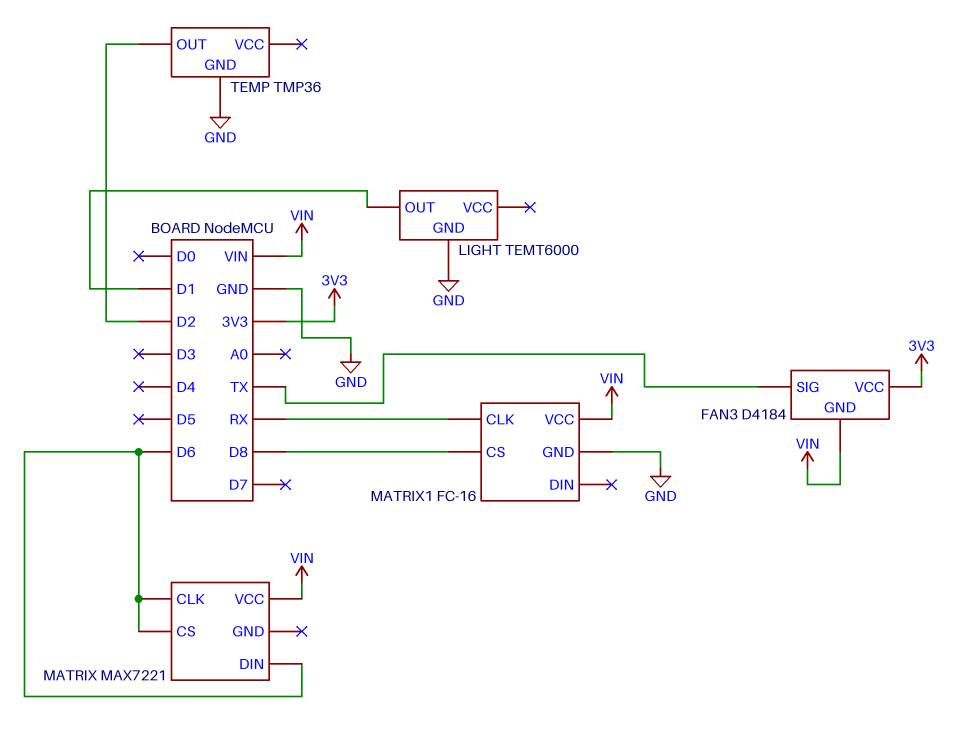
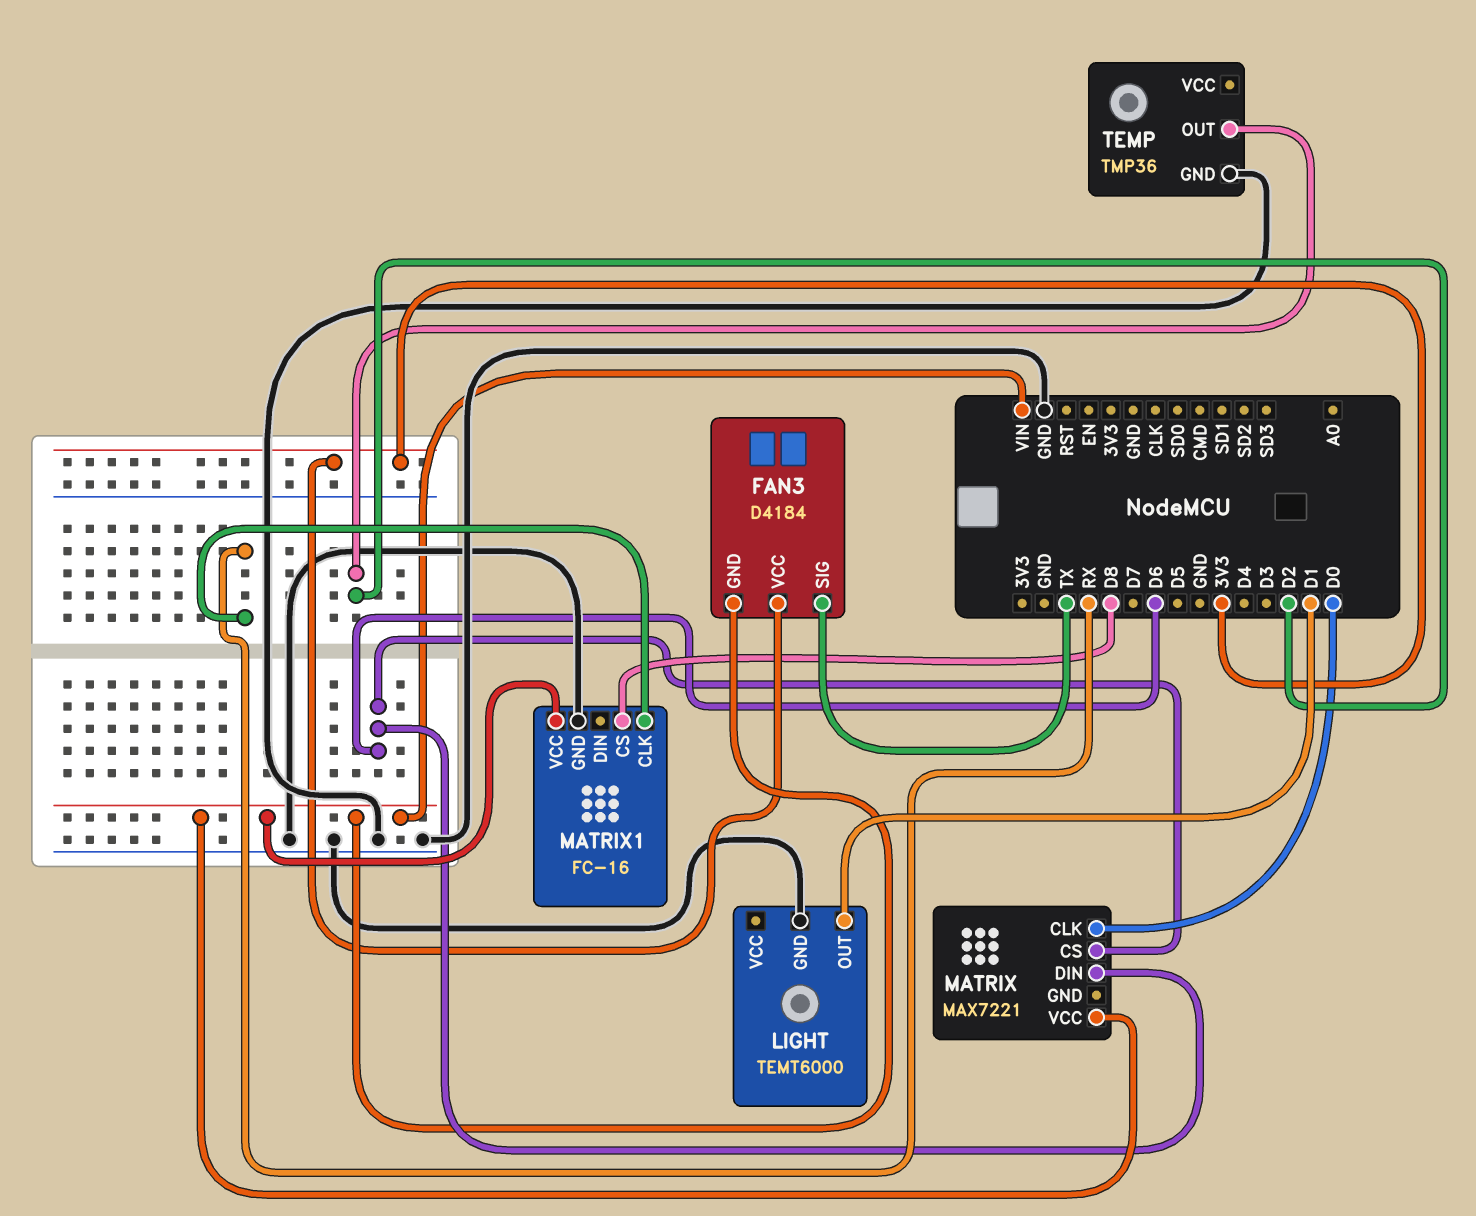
MATRIX pin CLK: D6 -> D0

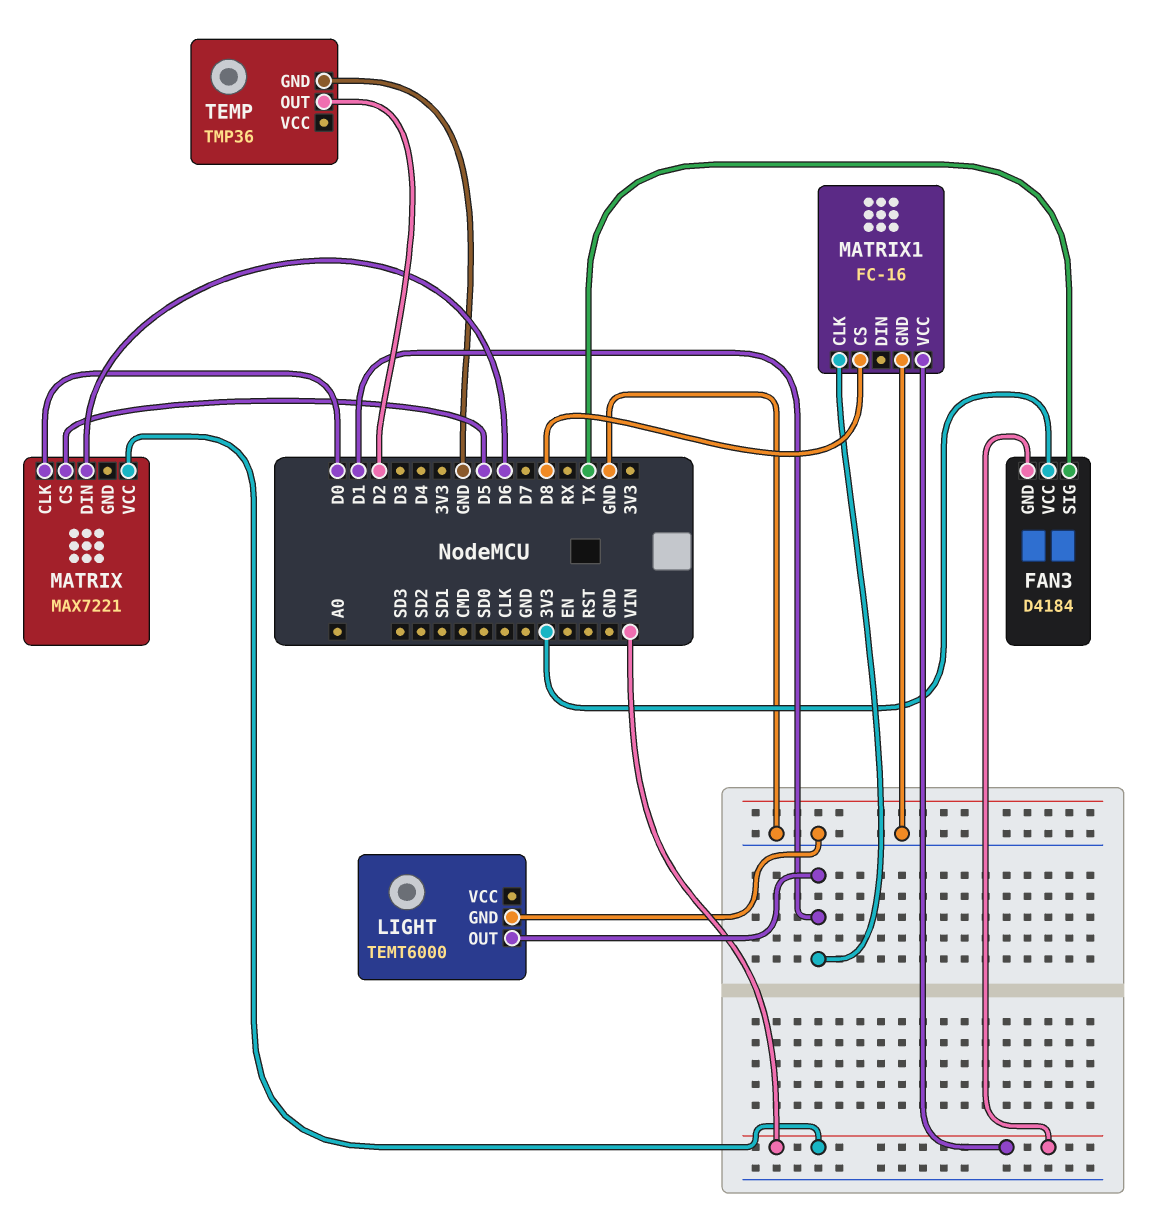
MATRIX pin CS: D6 -> D5
MATRIX1 pin CLK: RX -> D1

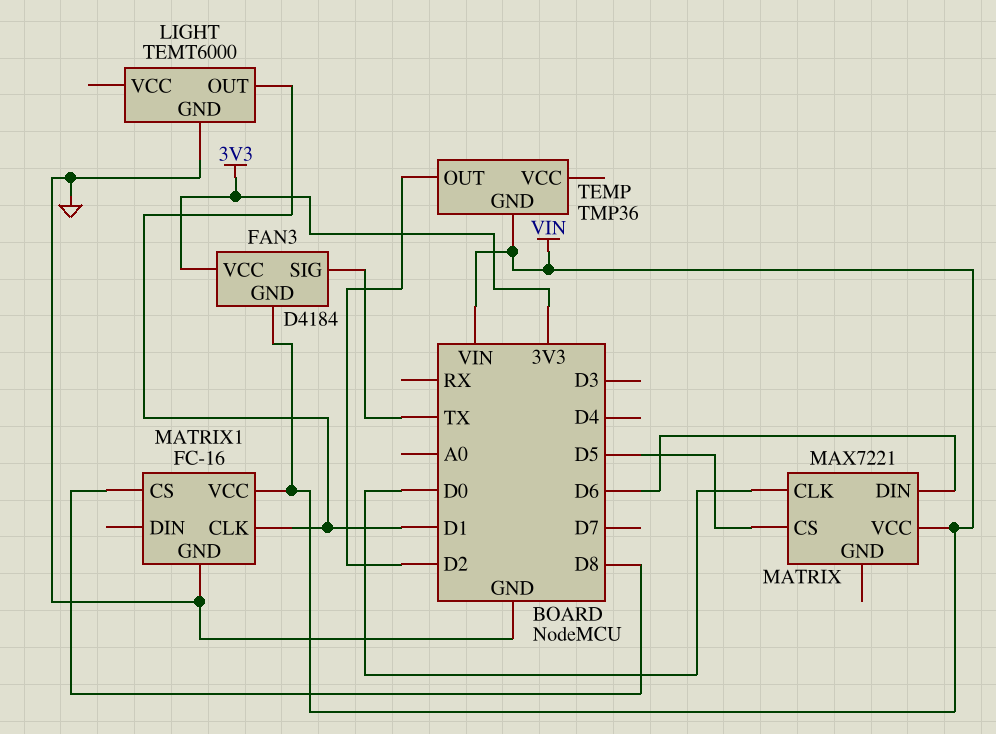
TEMP pin GND: GND -> VIN

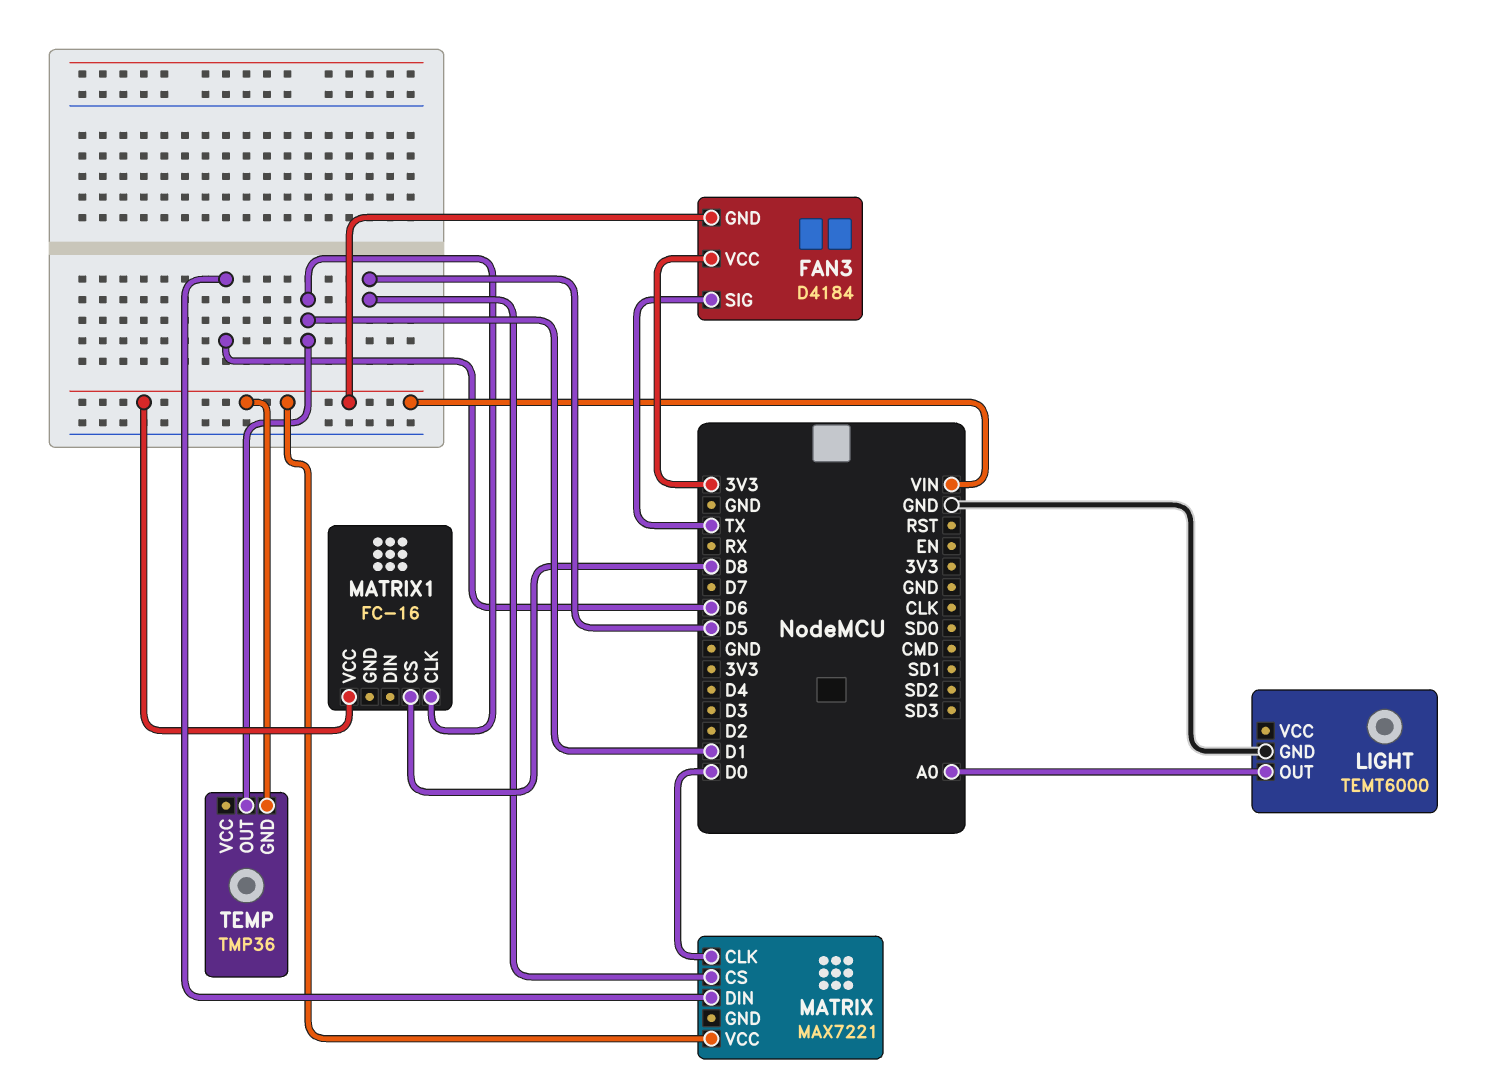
LIGHT pin OUT: D1 -> A0
MATRIX1 pin GND: GND -> none
TEMP pin OUT: D2 -> D1

